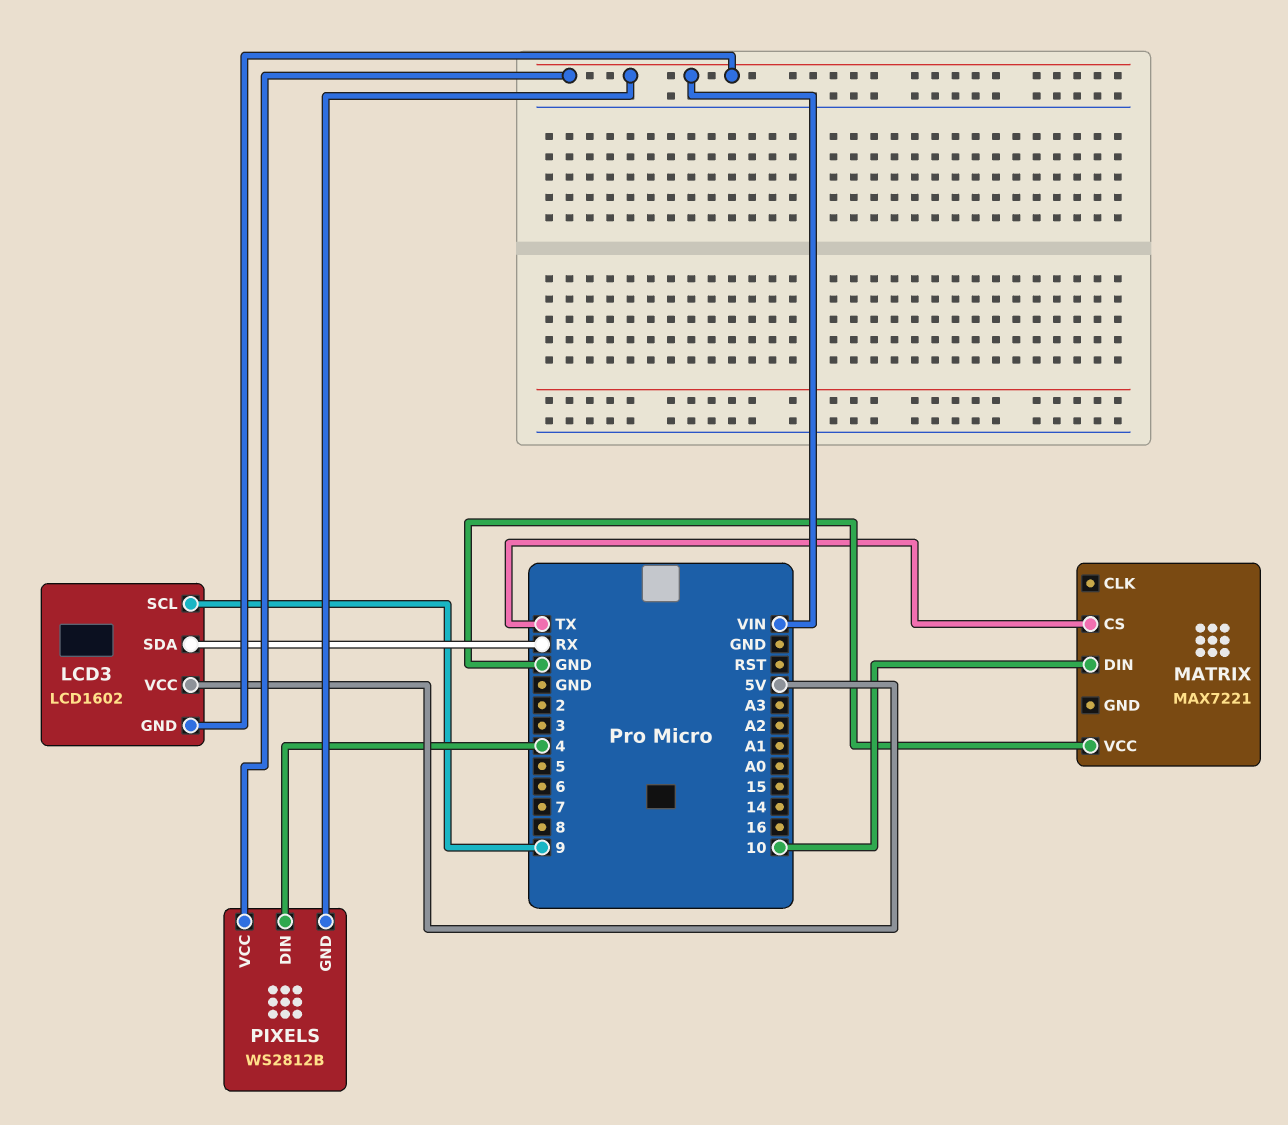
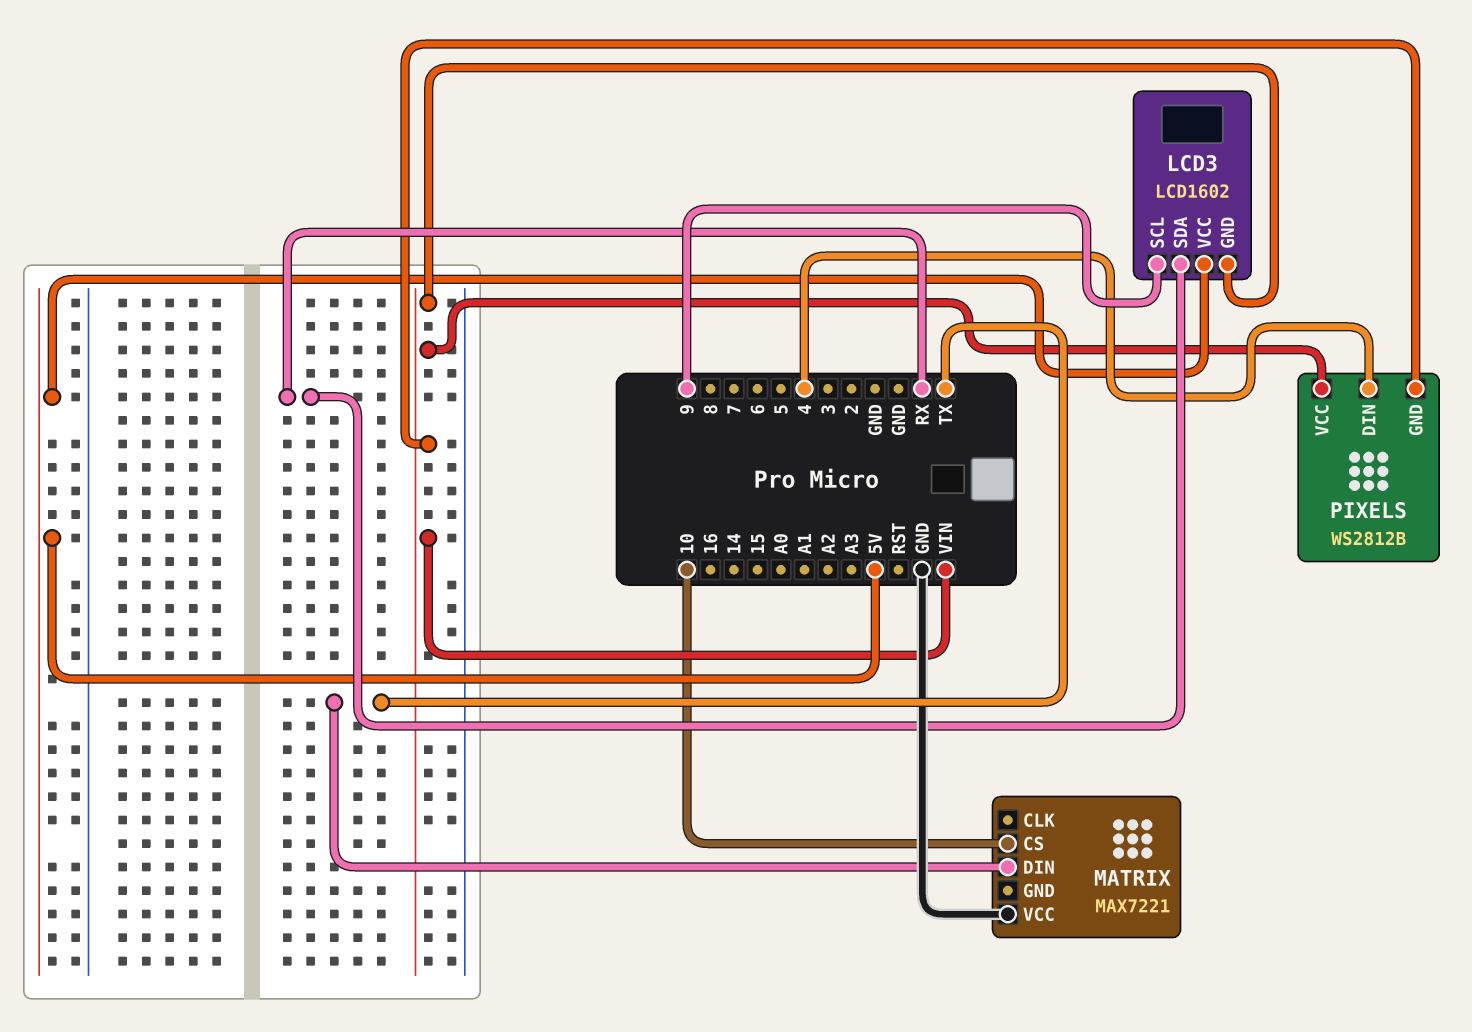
MATRIX pin CS: TX -> 10
MATRIX pin DIN: 10 -> TX

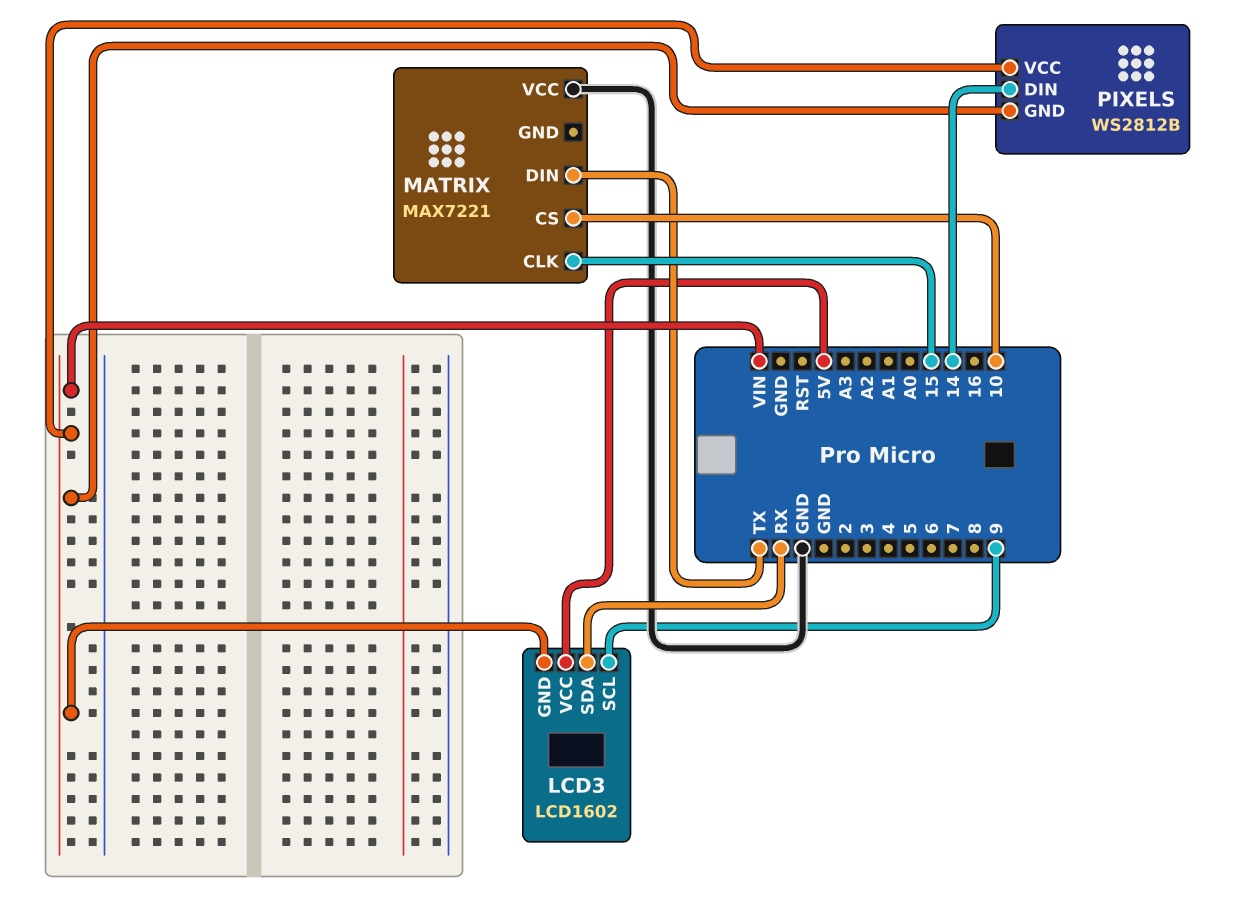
MATRIX pin CLK: none -> 15
PIXELS pin DIN: 4 -> 14

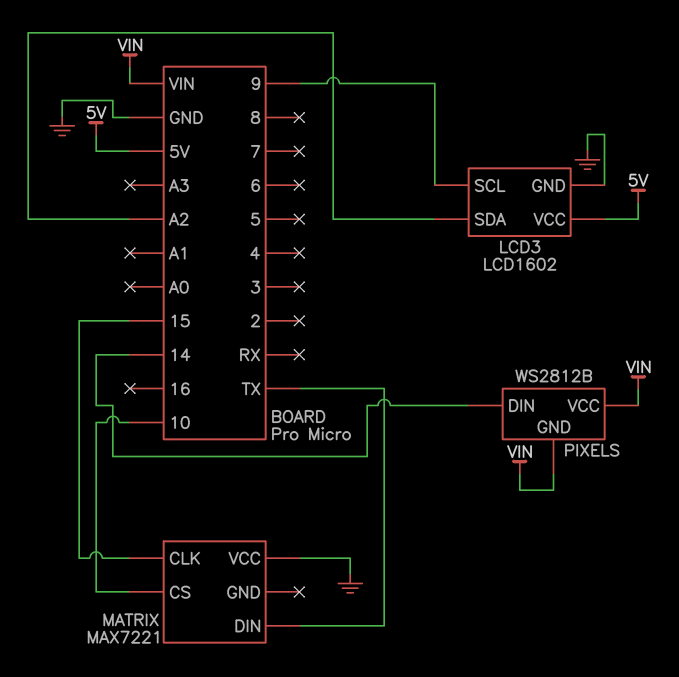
LCD3 pin GND: VIN -> GND
LCD3 pin SDA: RX -> A2

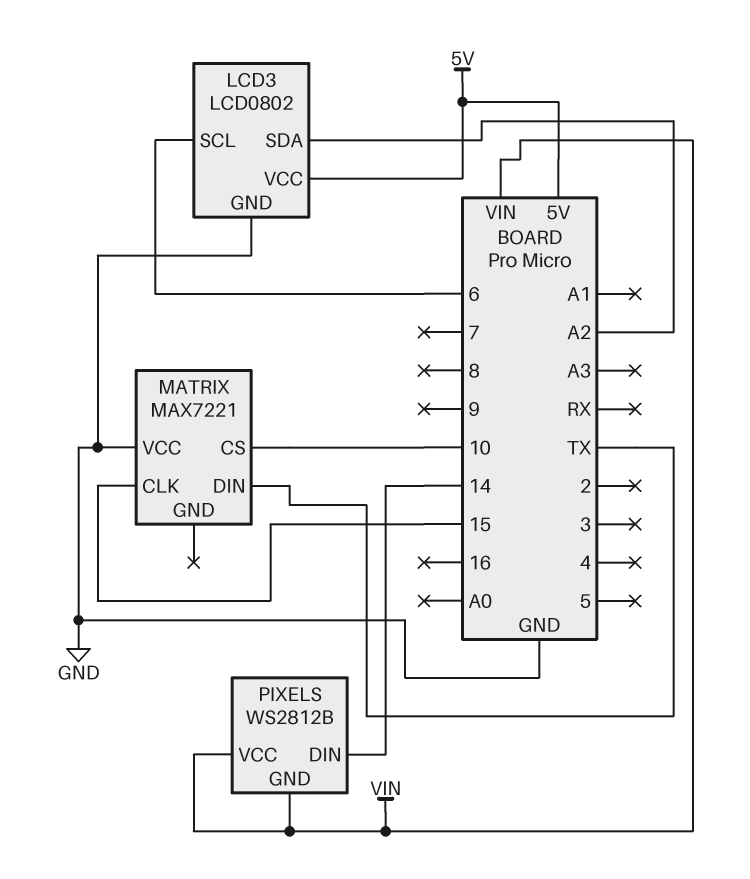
LCD3: LCD1602 -> LCD0802
LCD3 pin SCL: 9 -> 6

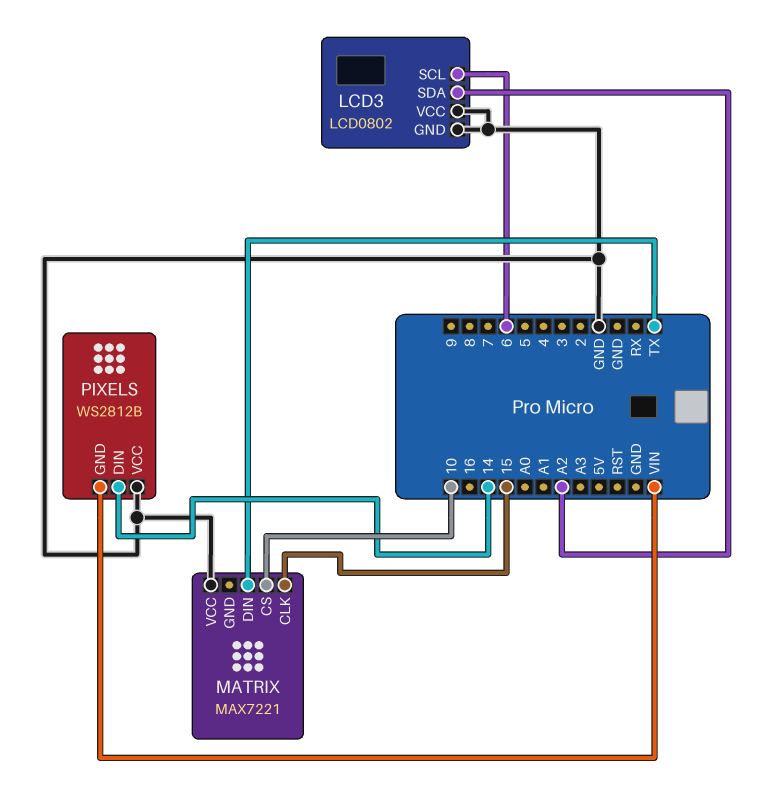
LCD3 pin VCC: 5V -> GND
PIXELS pin VCC: VIN -> GND

